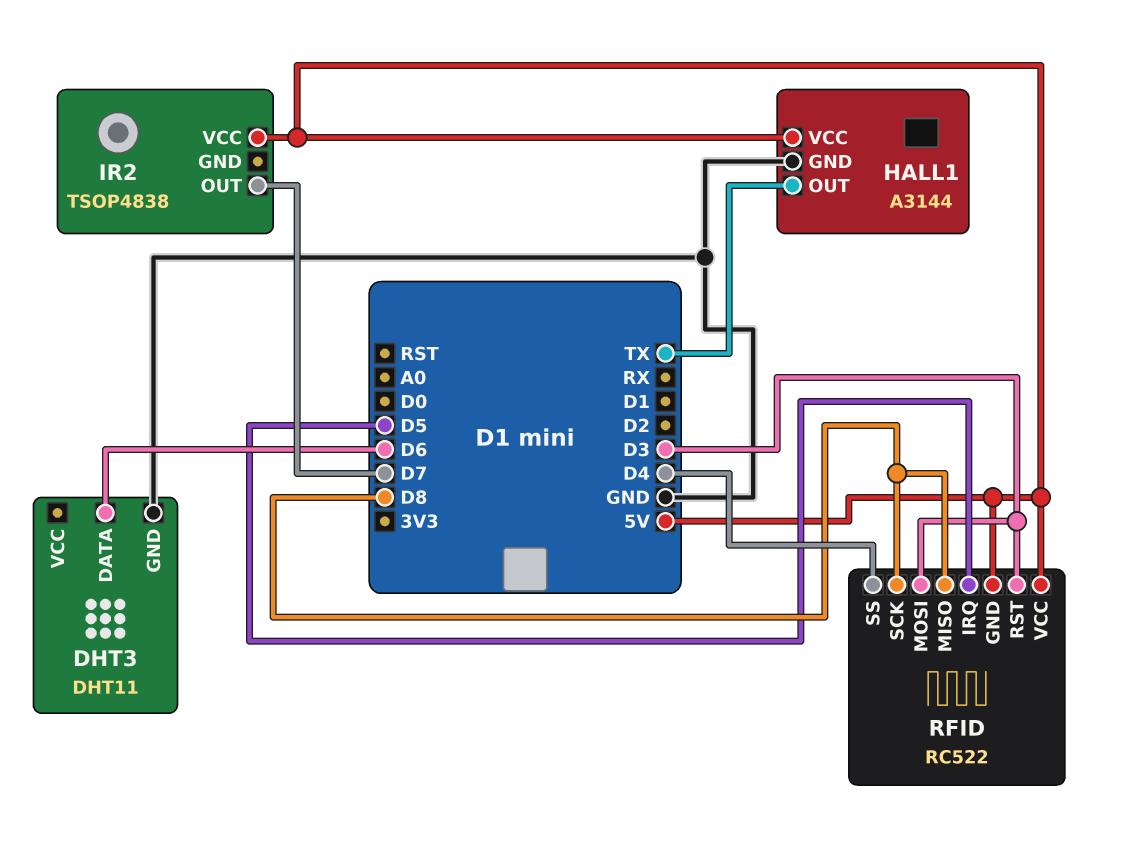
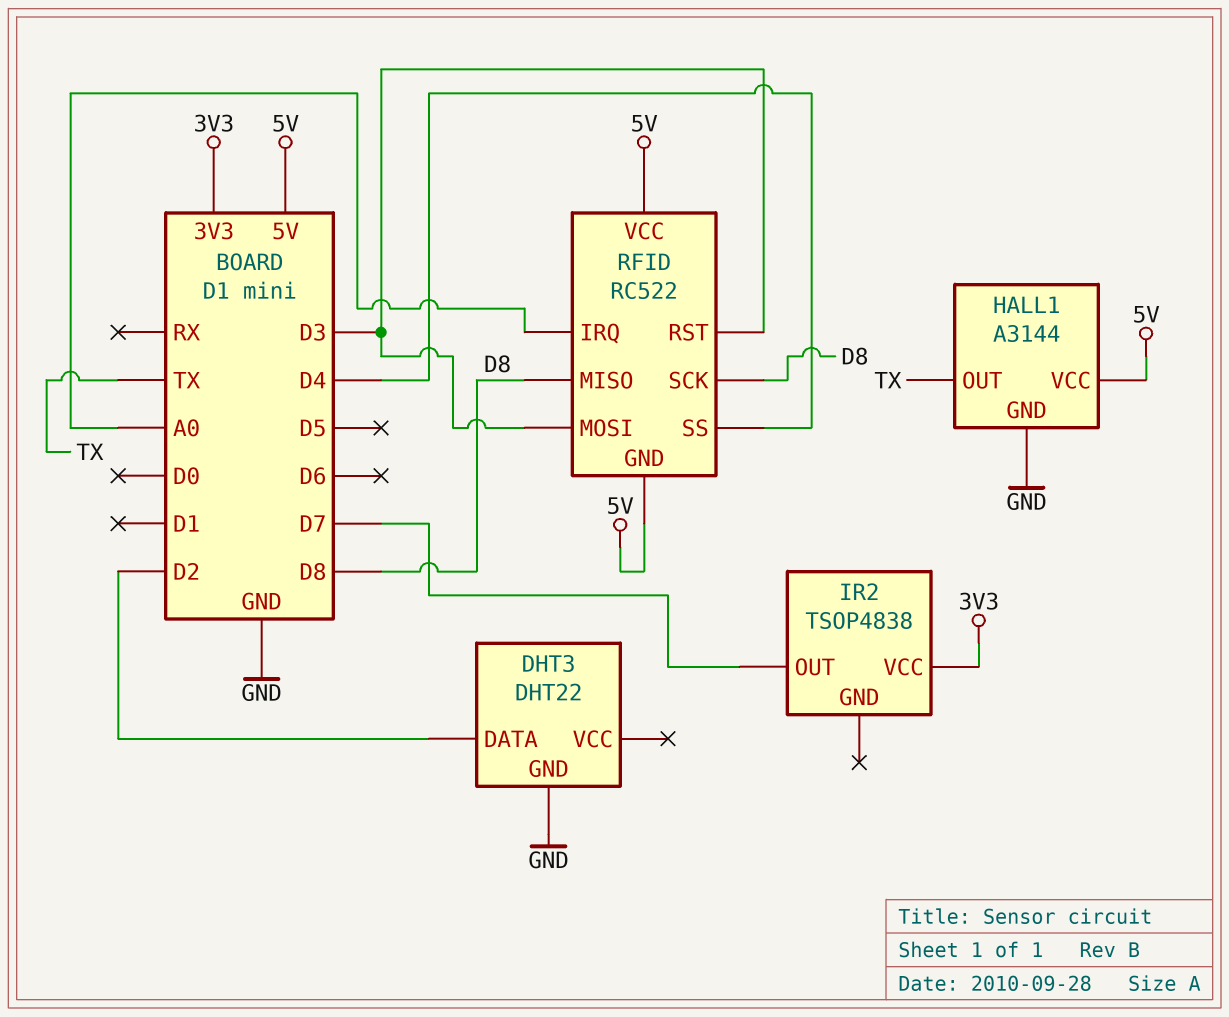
DHT3: DHT11 -> DHT22
DHT3 pin DATA: D6 -> D2
IR2 pin VCC: 5V -> 3V3
RFID pin IRQ: D5 -> A0

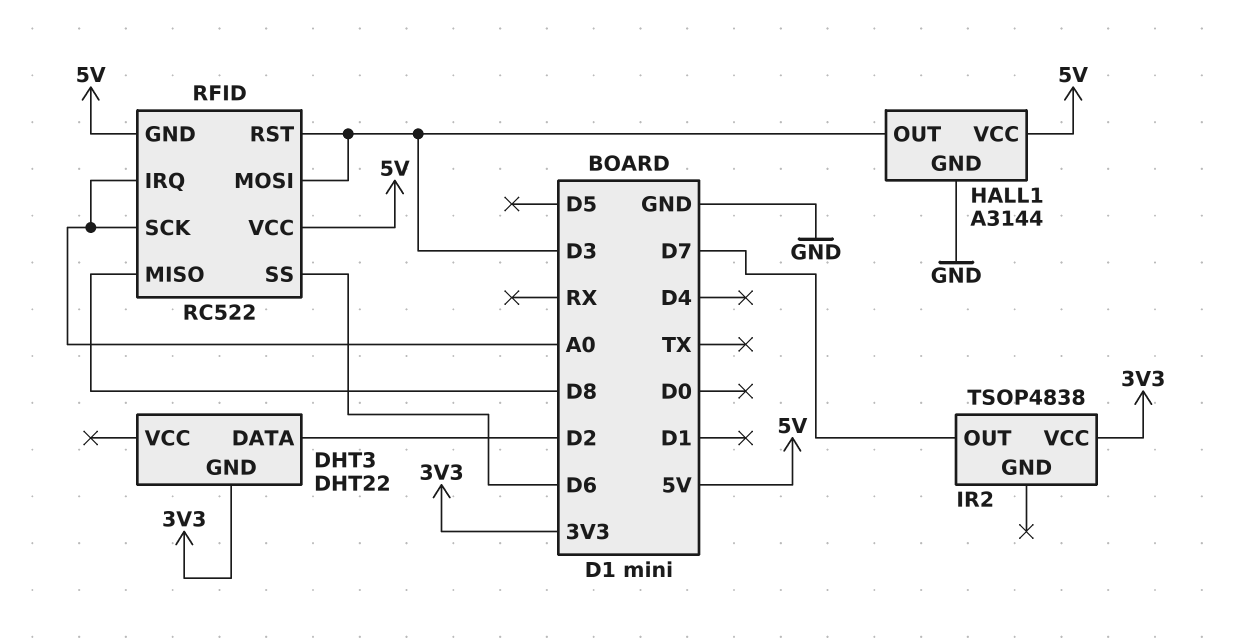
DHT3 pin GND: GND -> 3V3
HALL1 pin OUT: TX -> D3
RFID pin SCK: D8 -> A0
RFID pin SS: D4 -> D6

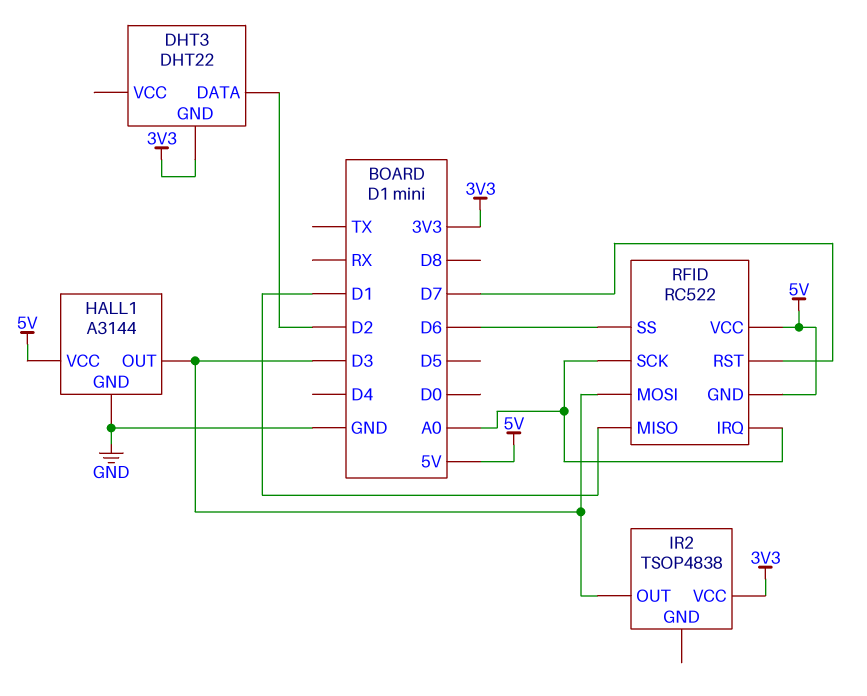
IR2 pin OUT: D7 -> D3
RFID pin MISO: D8 -> D1
RFID pin RST: D3 -> D7

